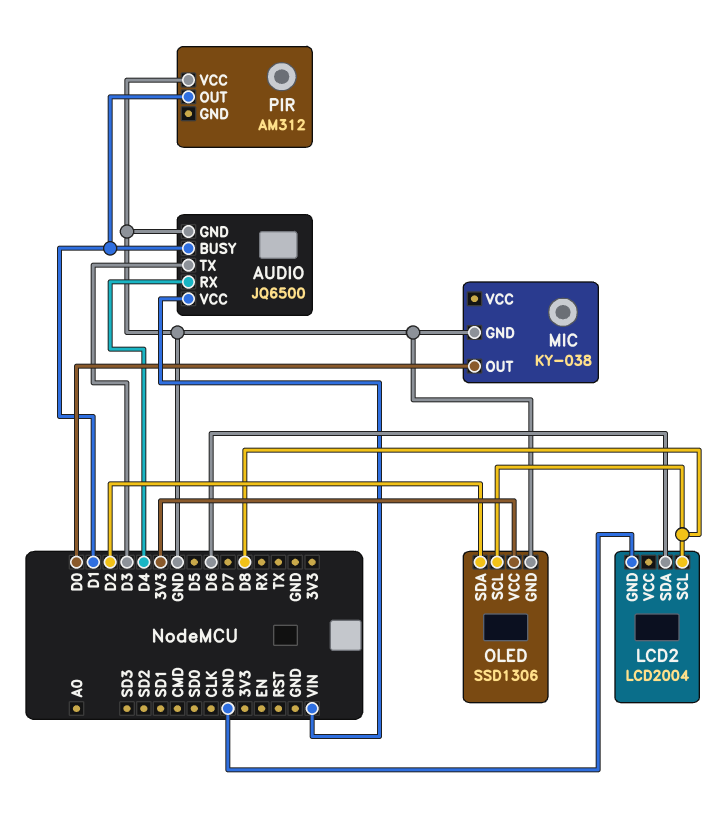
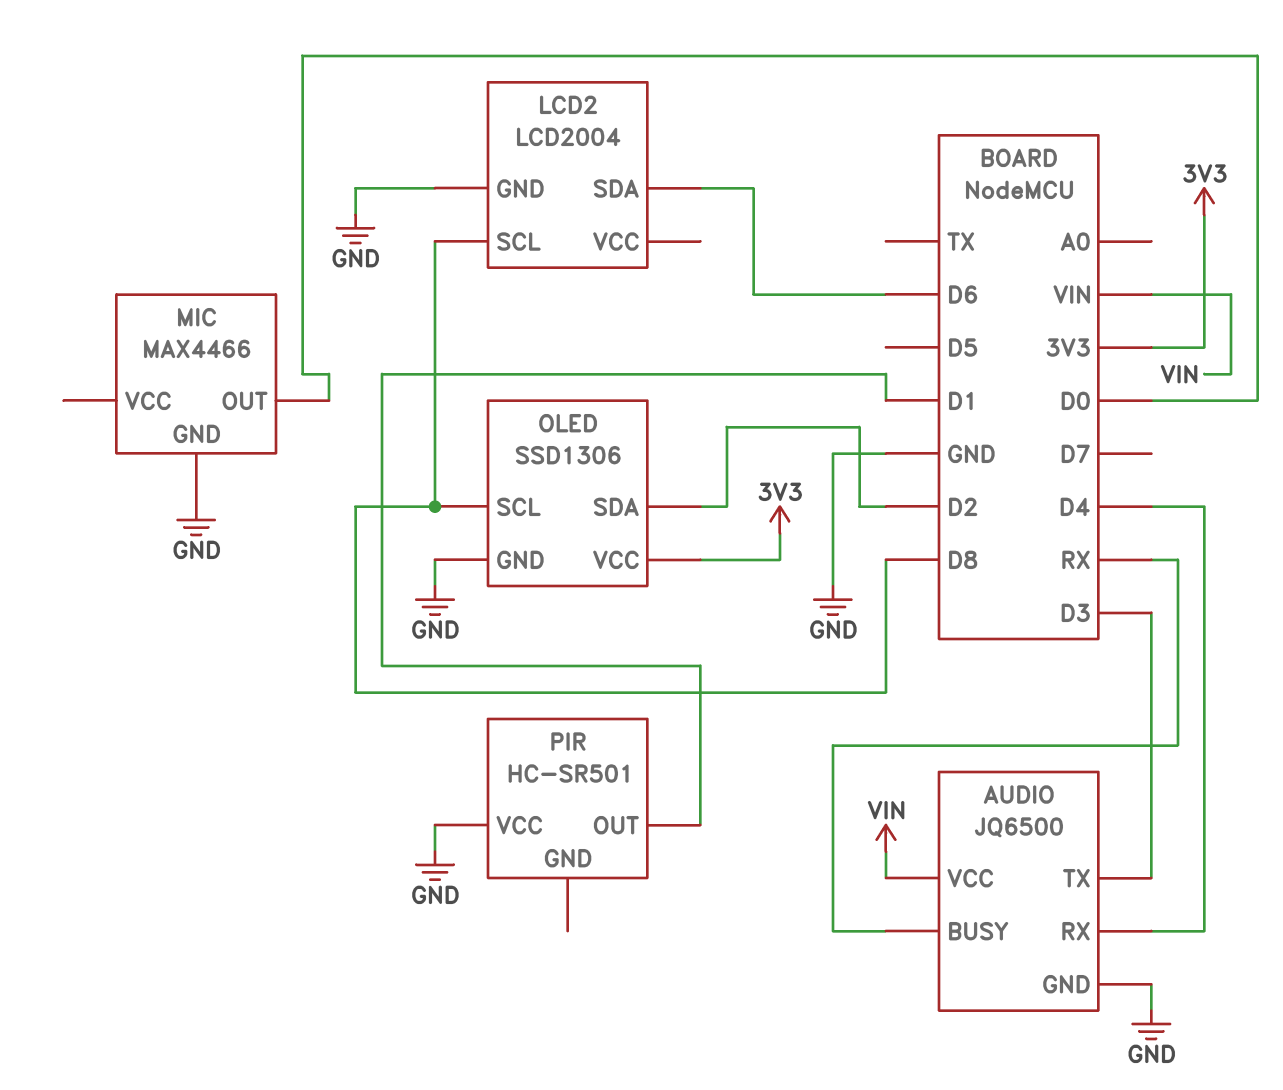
AUDIO pin BUSY: D1 -> RX
MIC: KY-038 -> MAX4466
PIR: AM312 -> HC-SR501

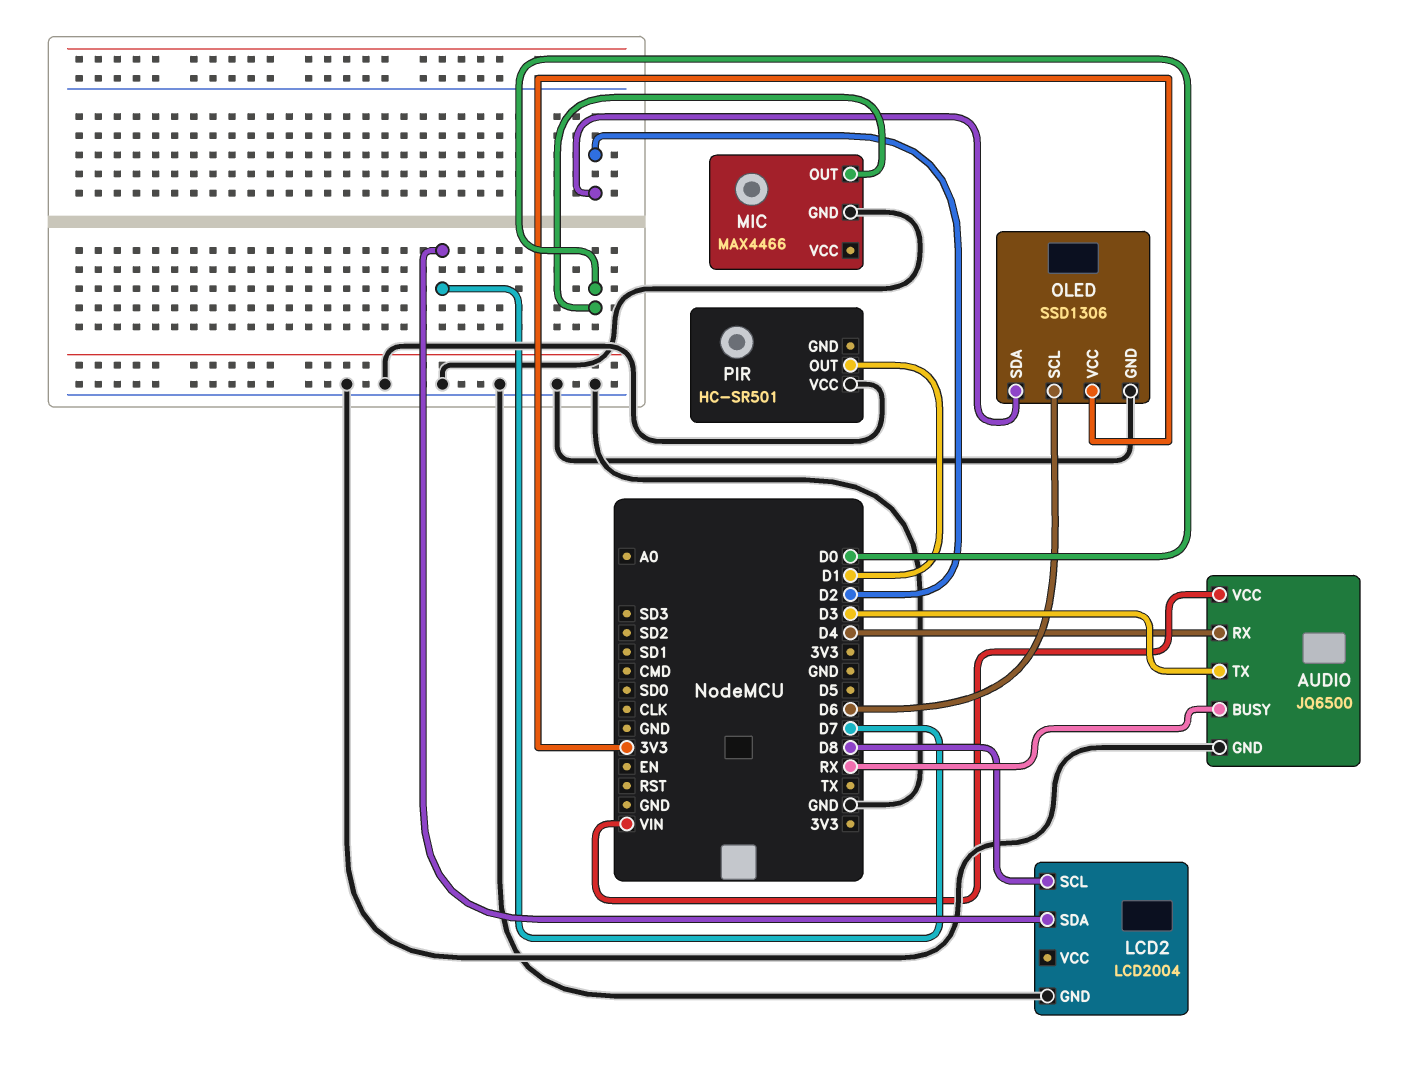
LCD2 pin SDA: D6 -> D7
OLED pin SCL: D8 -> D6

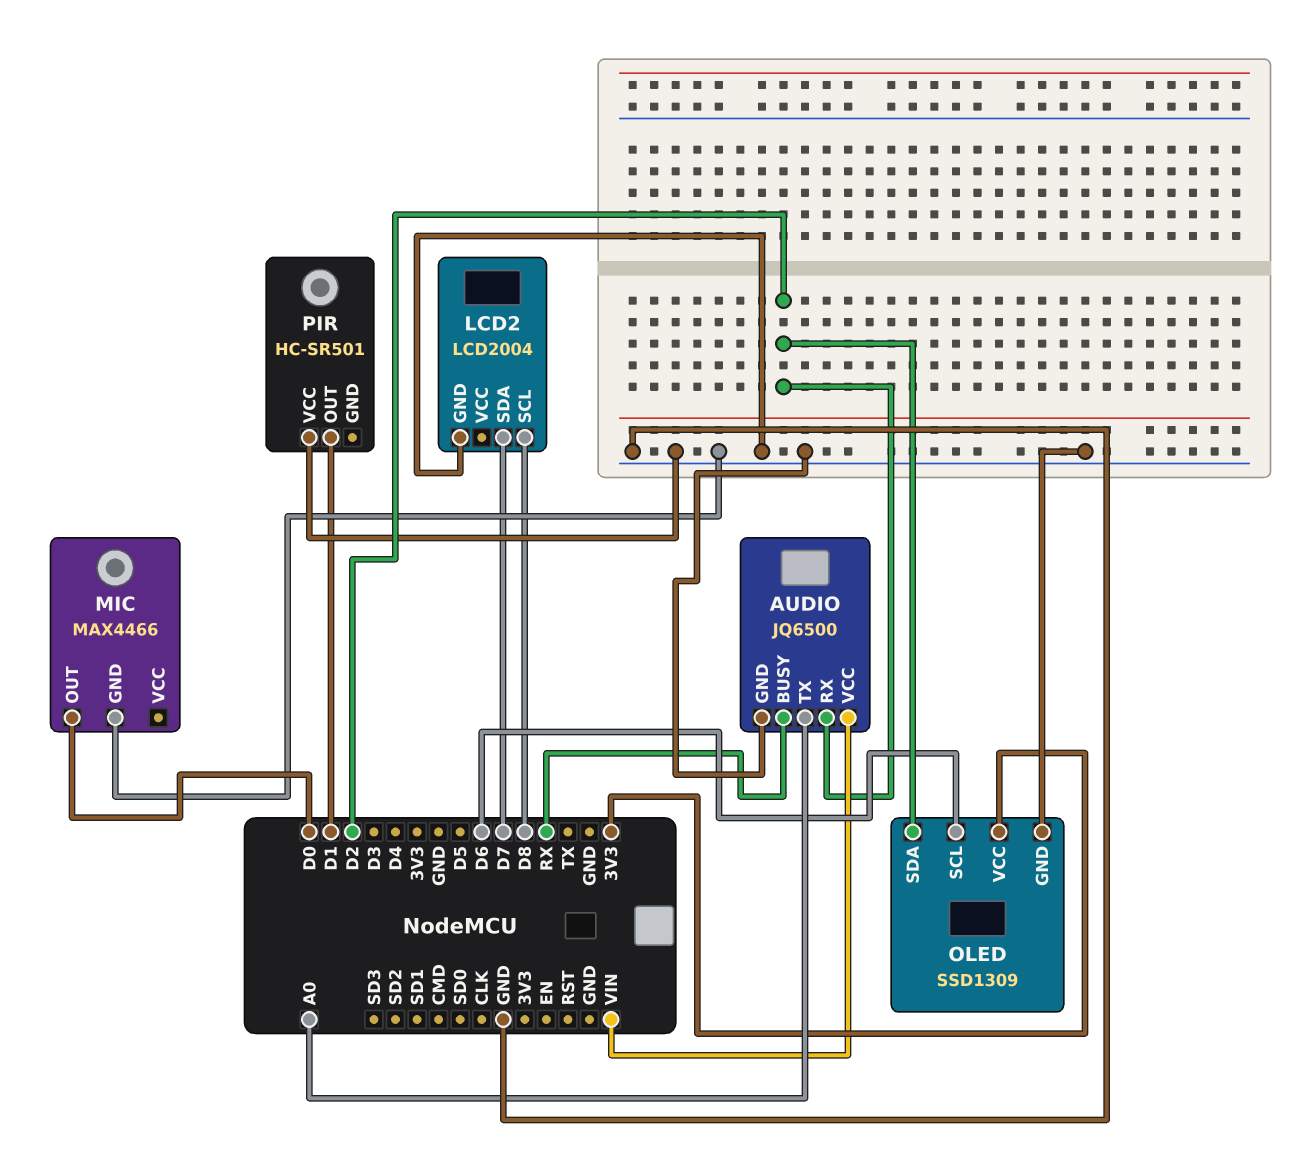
AUDIO pin RX: D4 -> D2
AUDIO pin TX: D3 -> A0
OLED: SSD1306 -> SSD1309

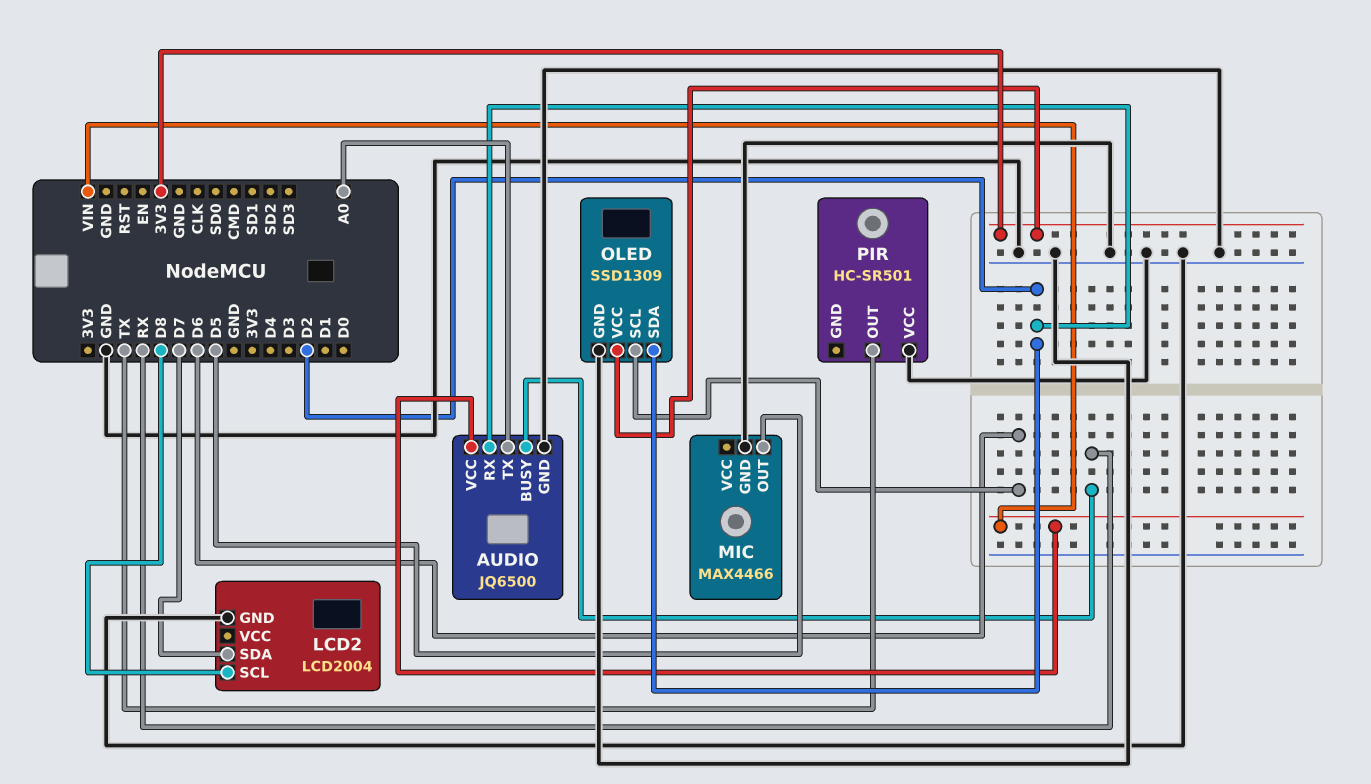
MIC pin OUT: D0 -> D5
PIR pin OUT: D1 -> TX

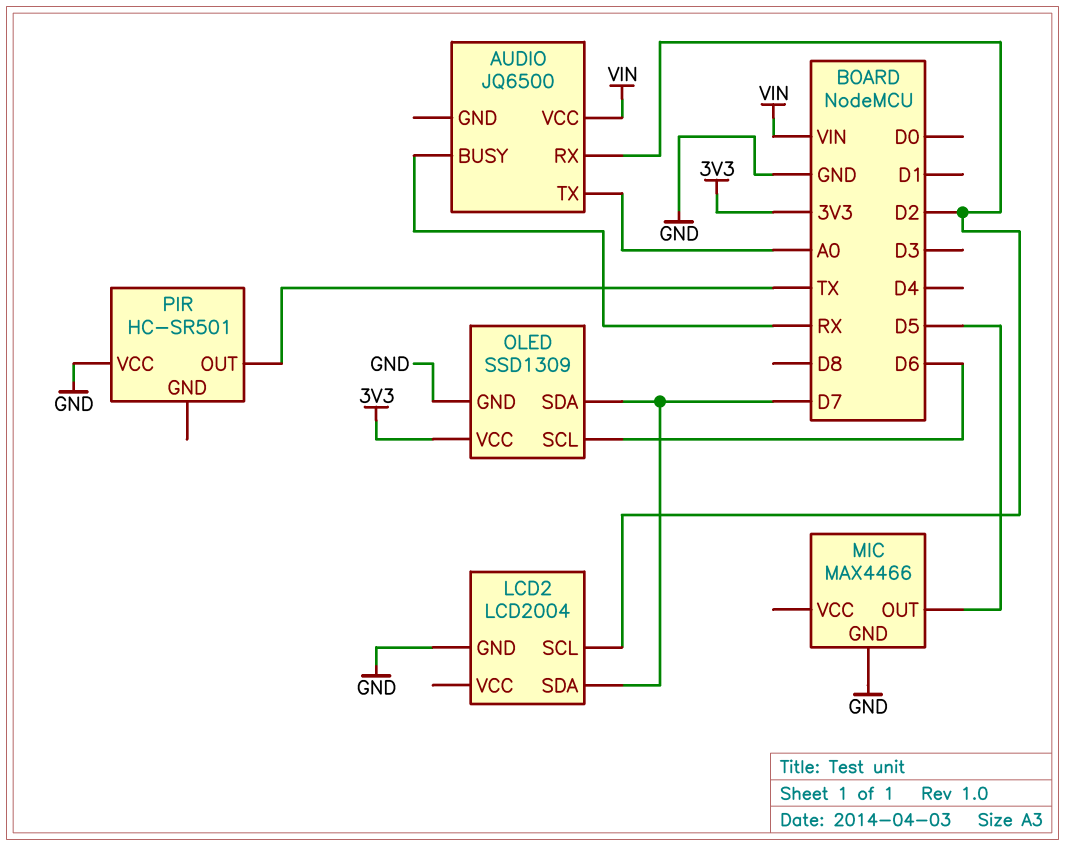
AUDIO pin GND: GND -> none
LCD2 pin SCL: D8 -> D2
OLED pin SDA: D2 -> D7

